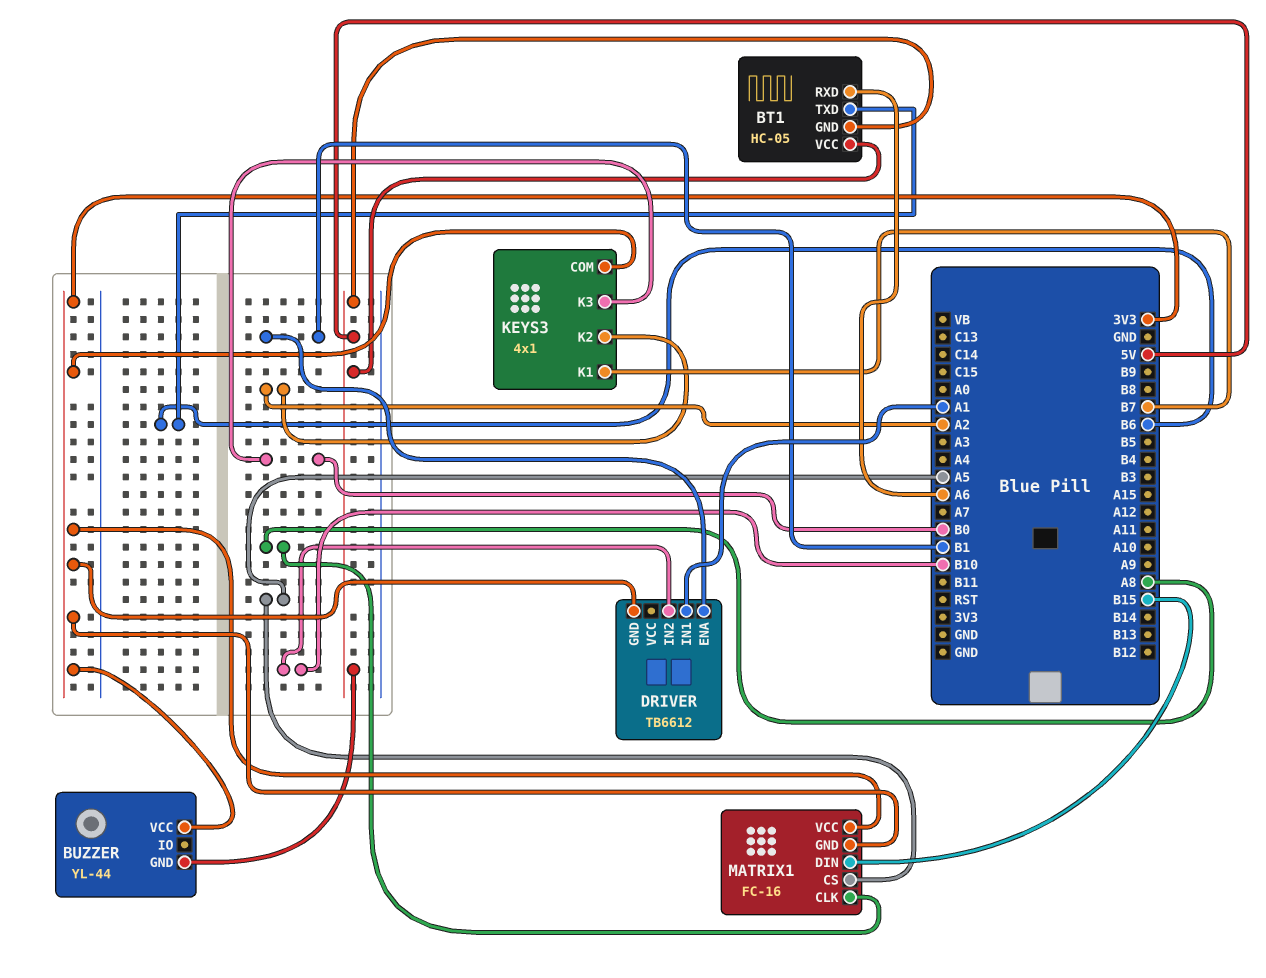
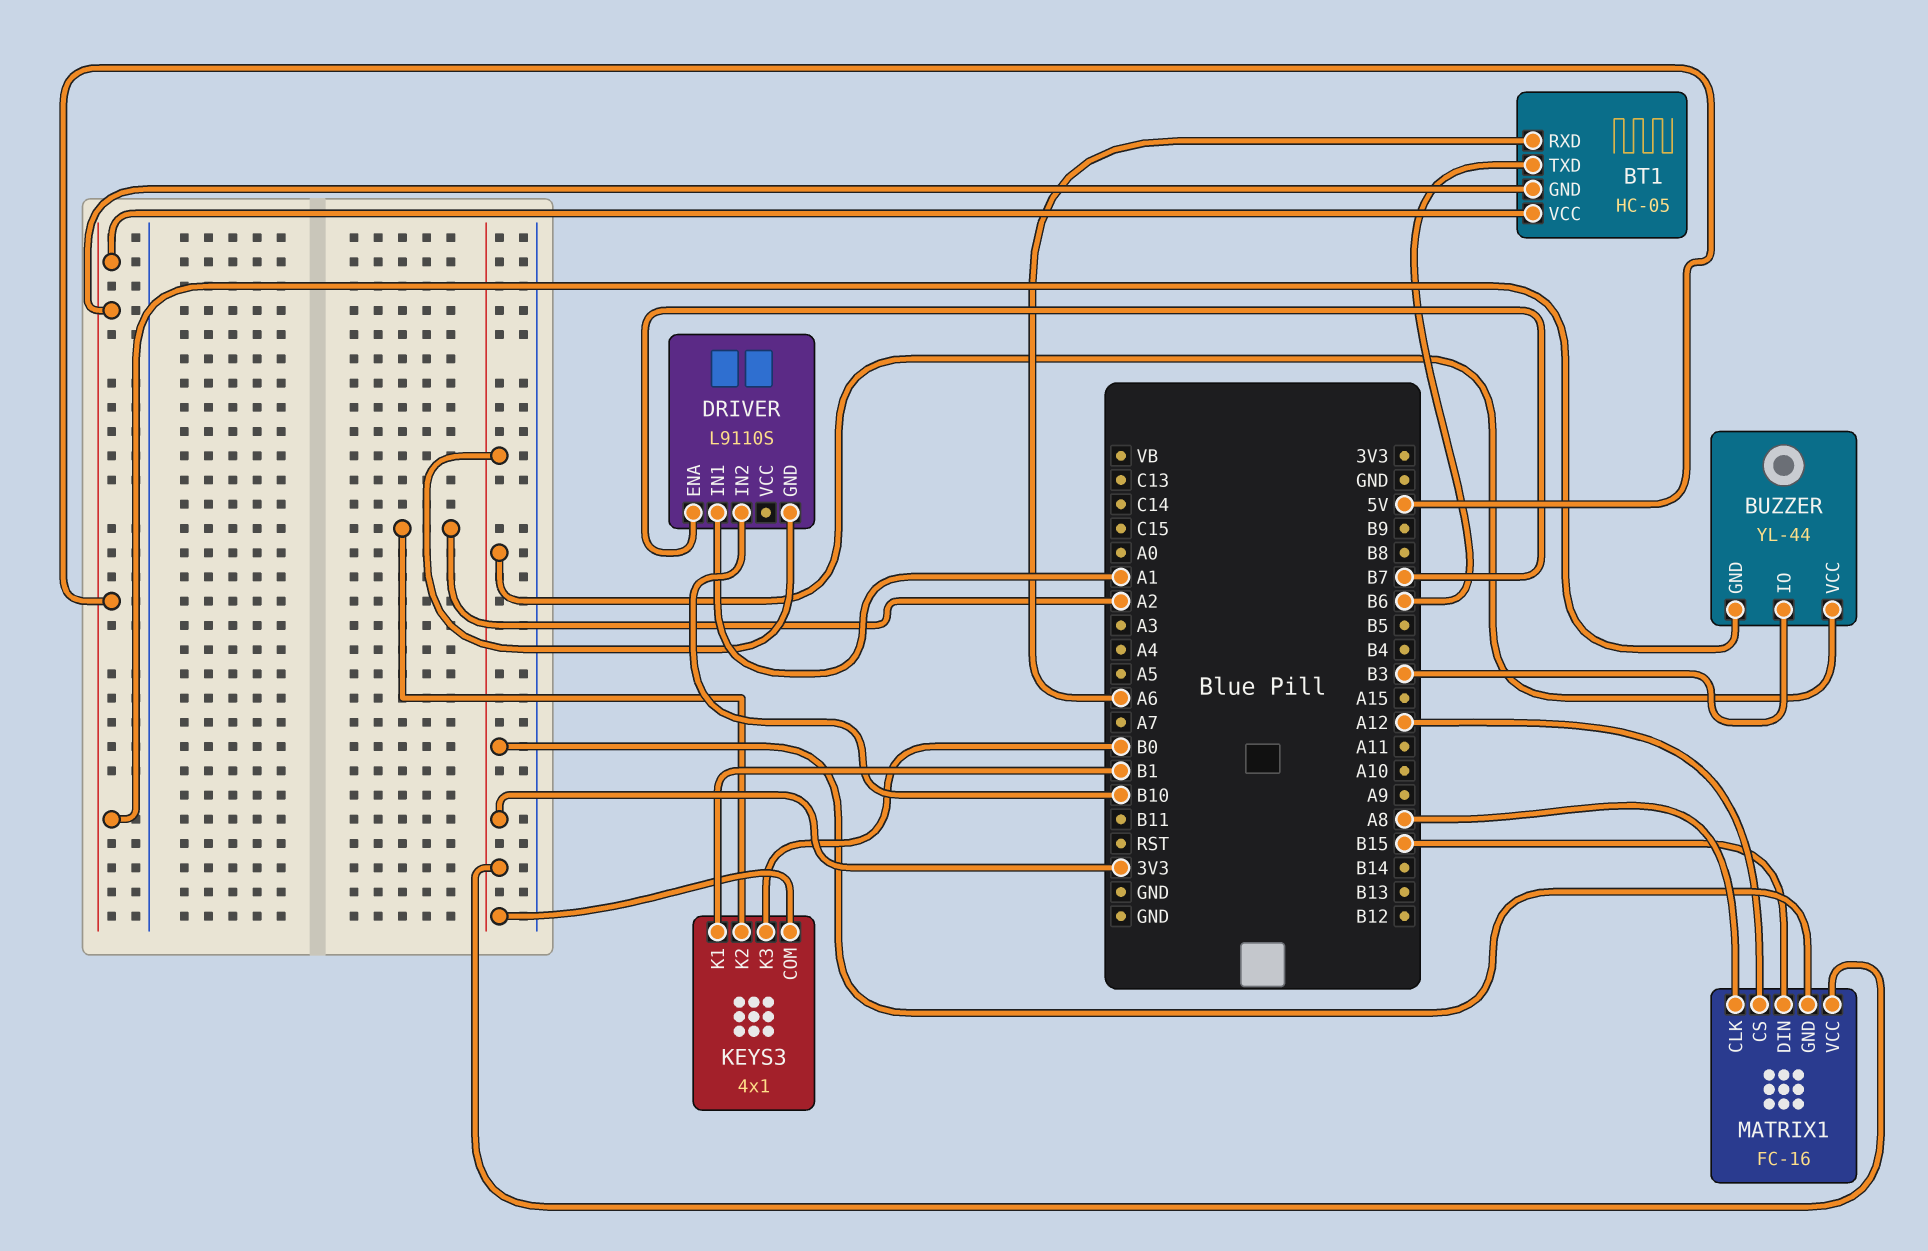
BUZZER pin IO: none -> B3
DRIVER: TB6612 -> L9110S
DRIVER pin ENA: B1 -> B7
KEYS3 pin K1: B7 -> B1
MATRIX1 pin CS: A5 -> A12

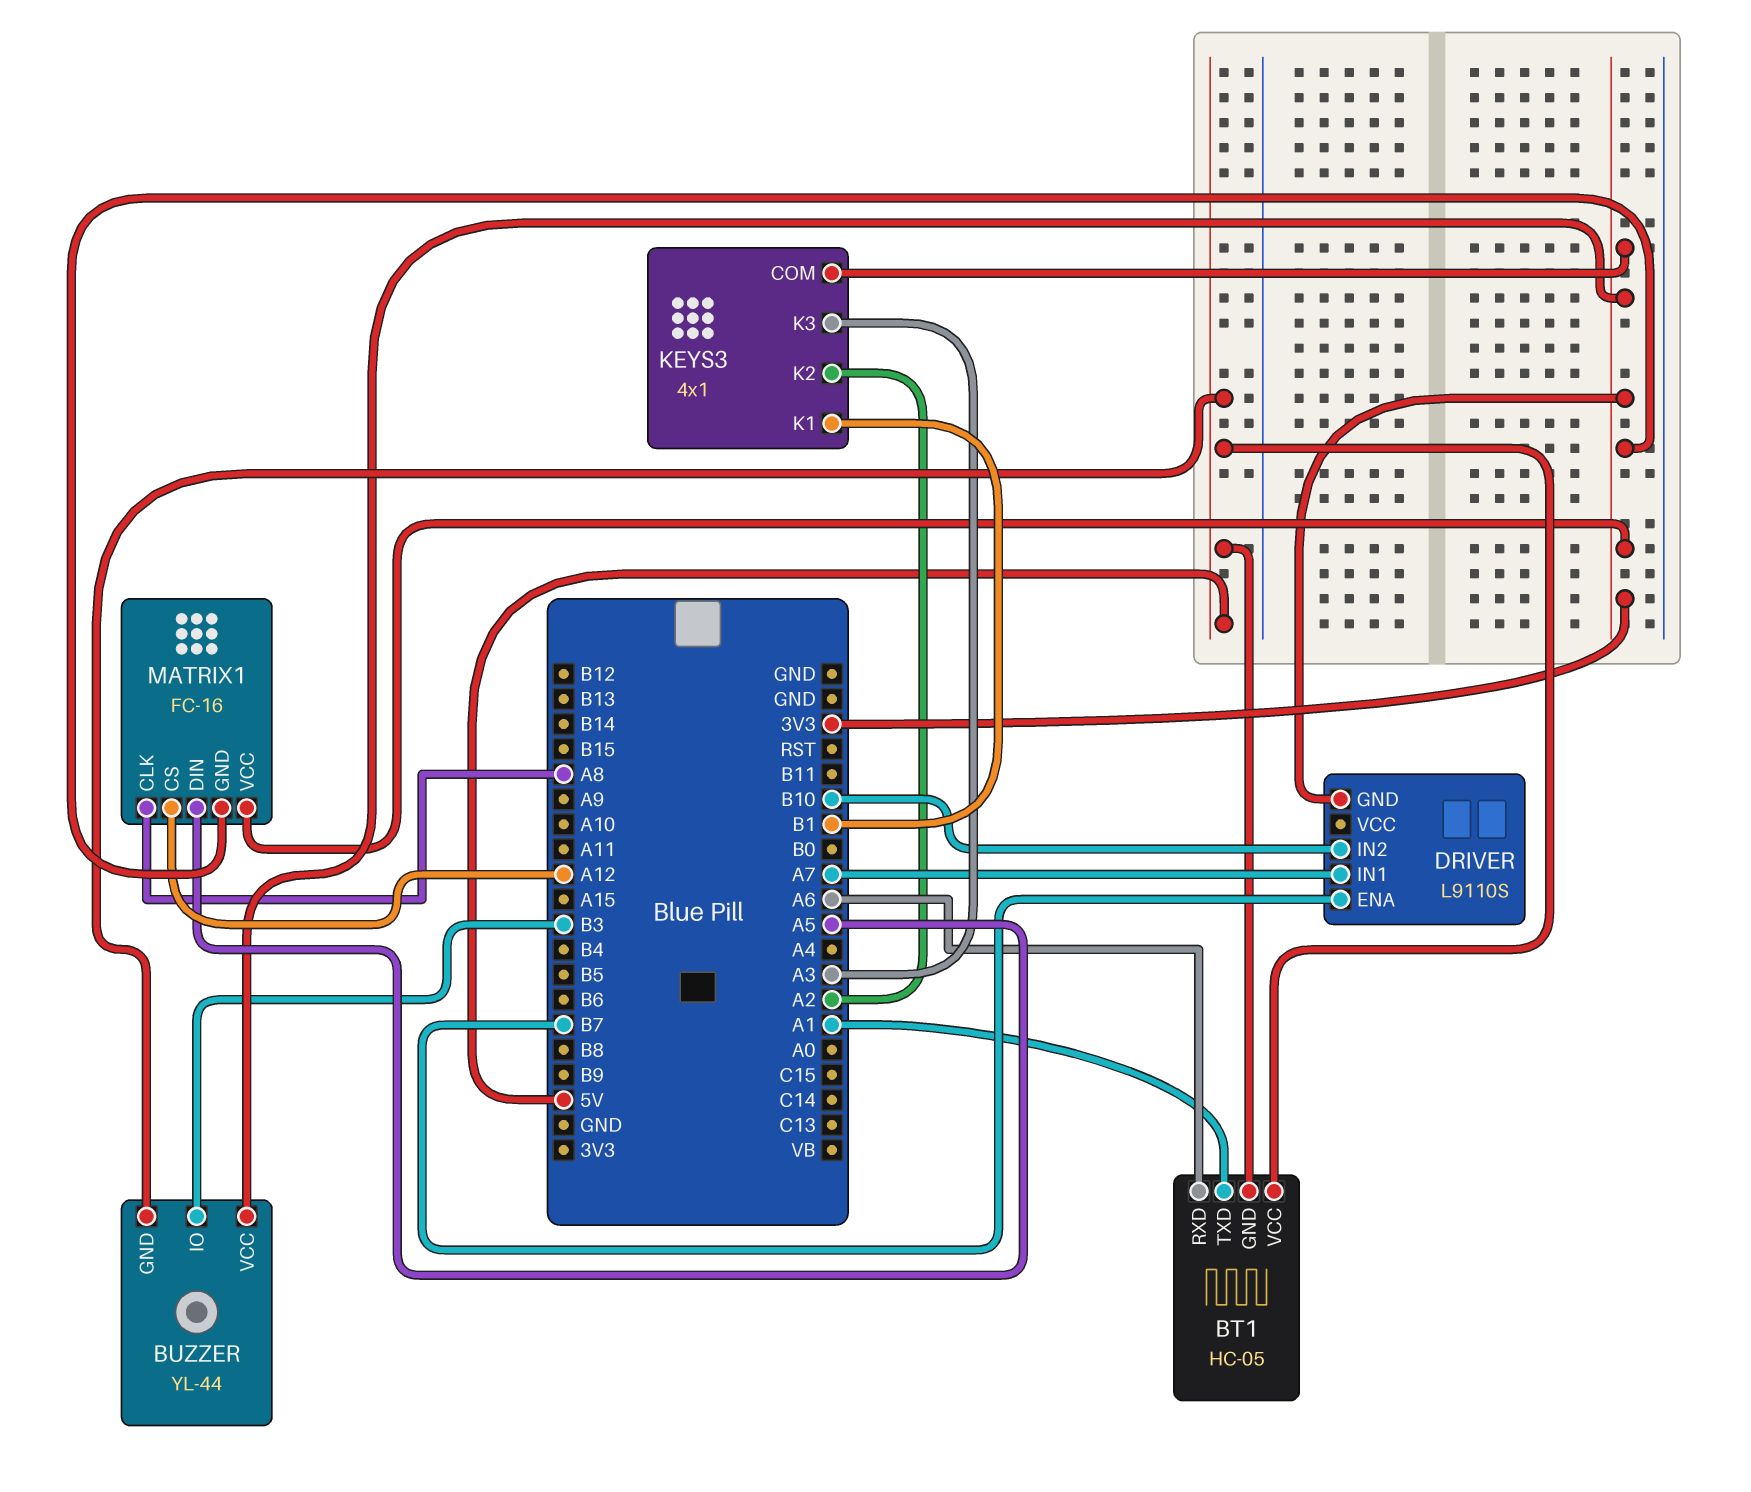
BT1 pin TXD: B6 -> A1
DRIVER pin IN1: A1 -> A7
KEYS3 pin K3: B0 -> A3
MATRIX1 pin DIN: B15 -> A5

